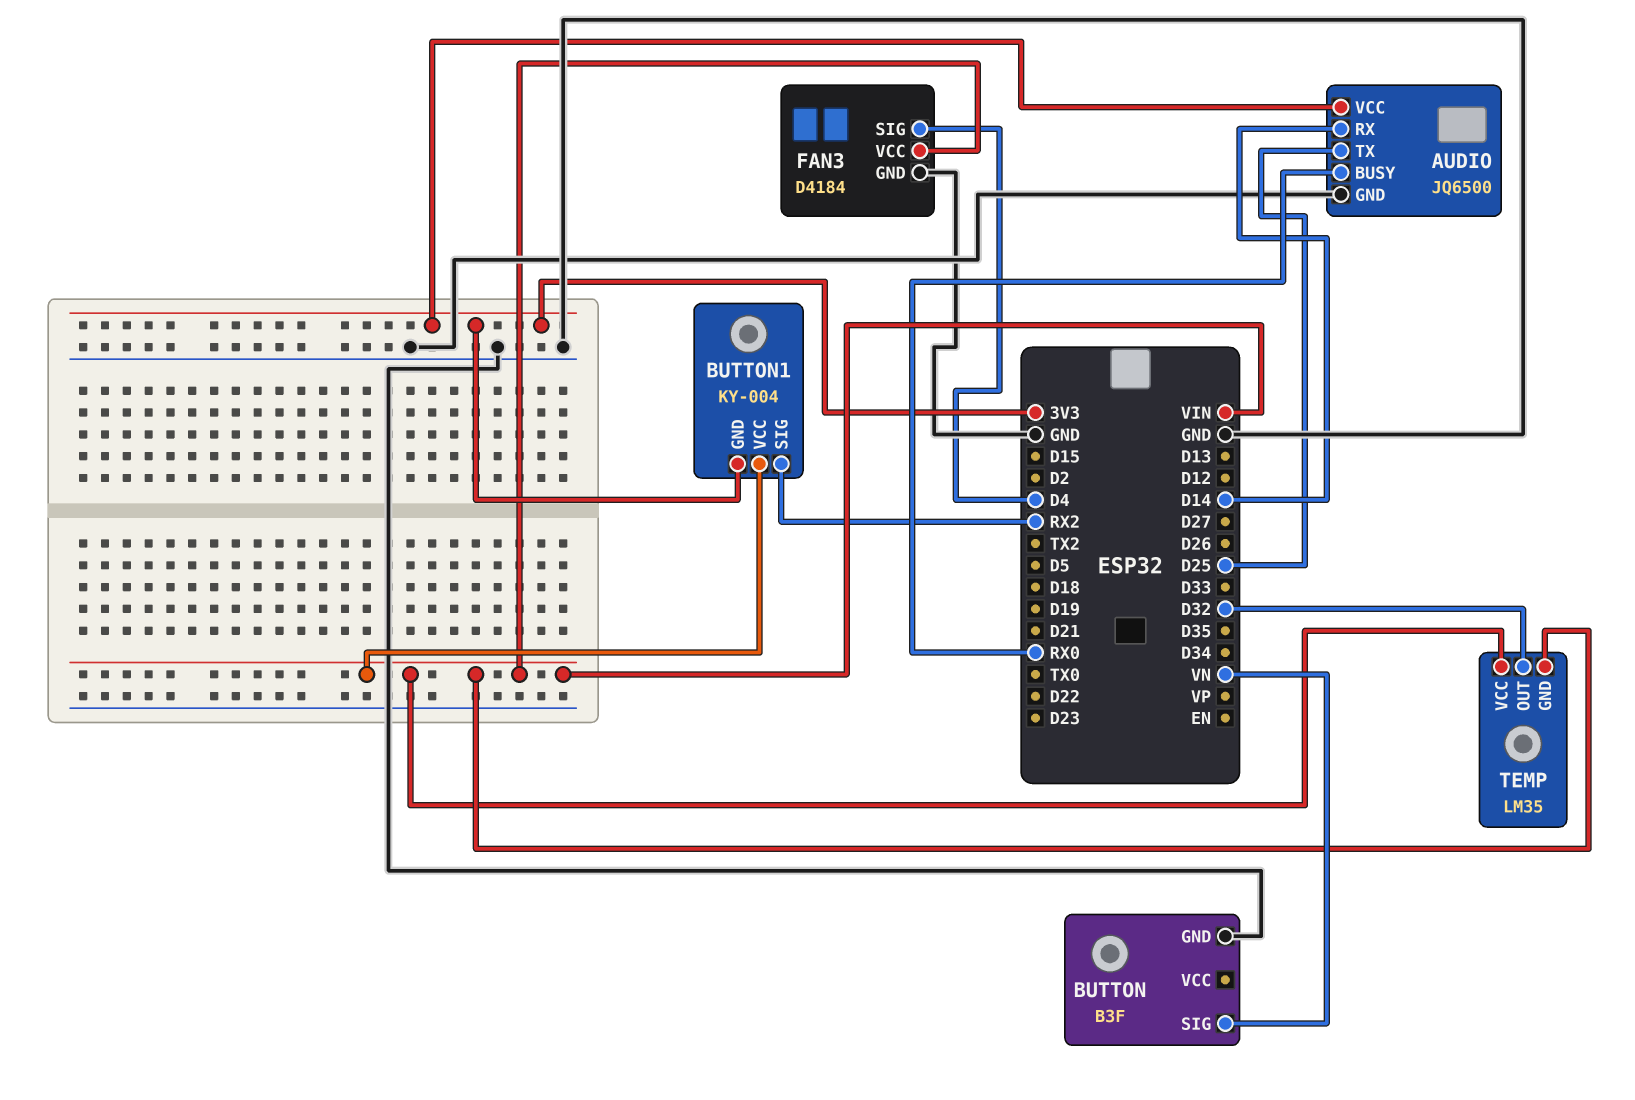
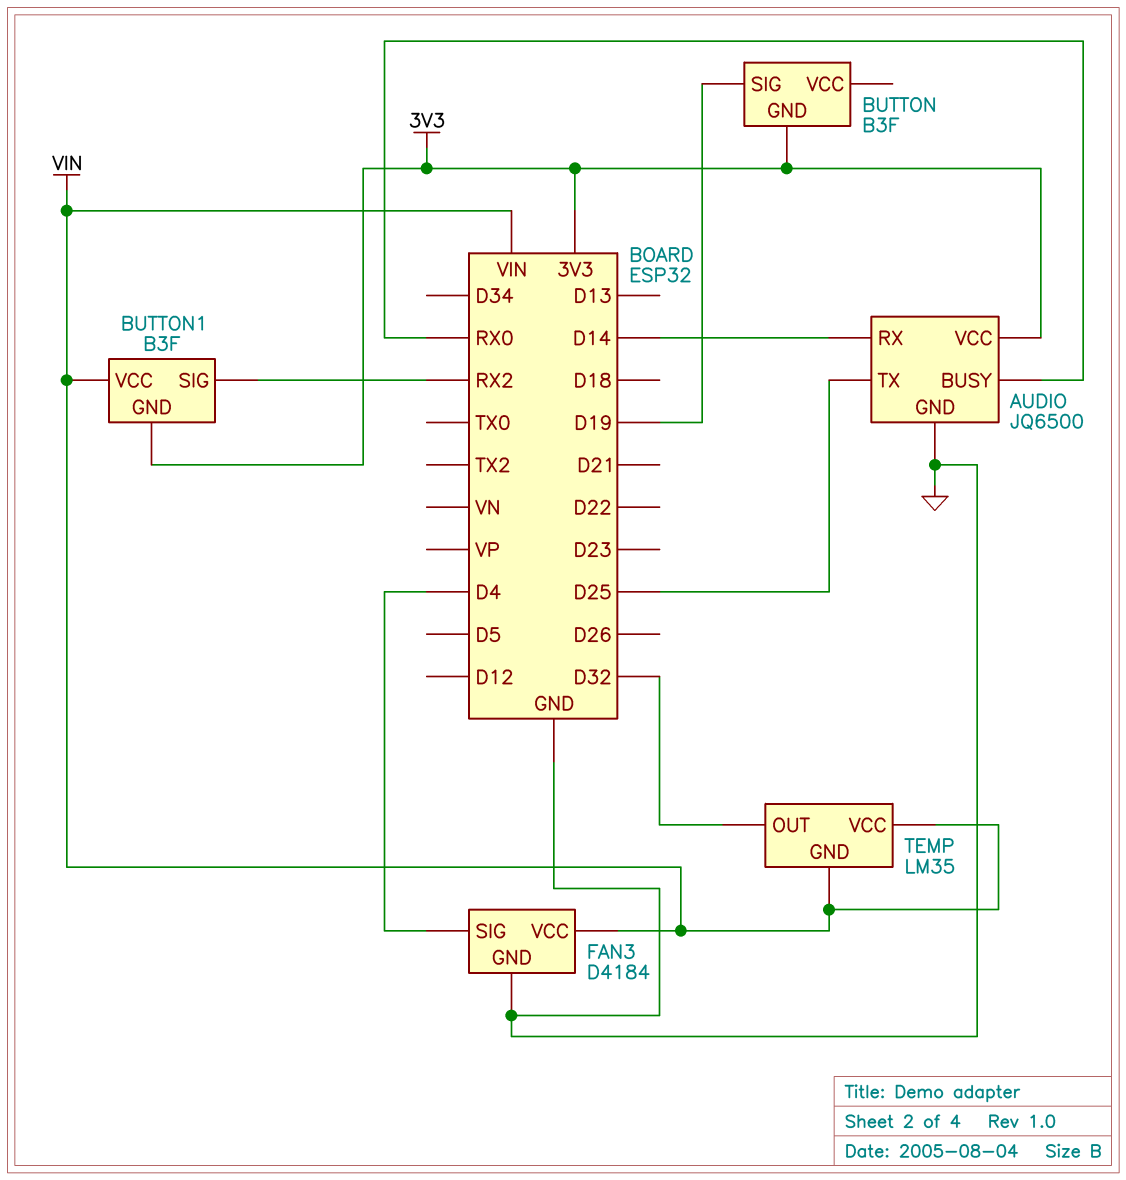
BUTTON pin GND: GND -> 3V3
BUTTON pin SIG: VN -> D19
BUTTON1: KY-004 -> B3F

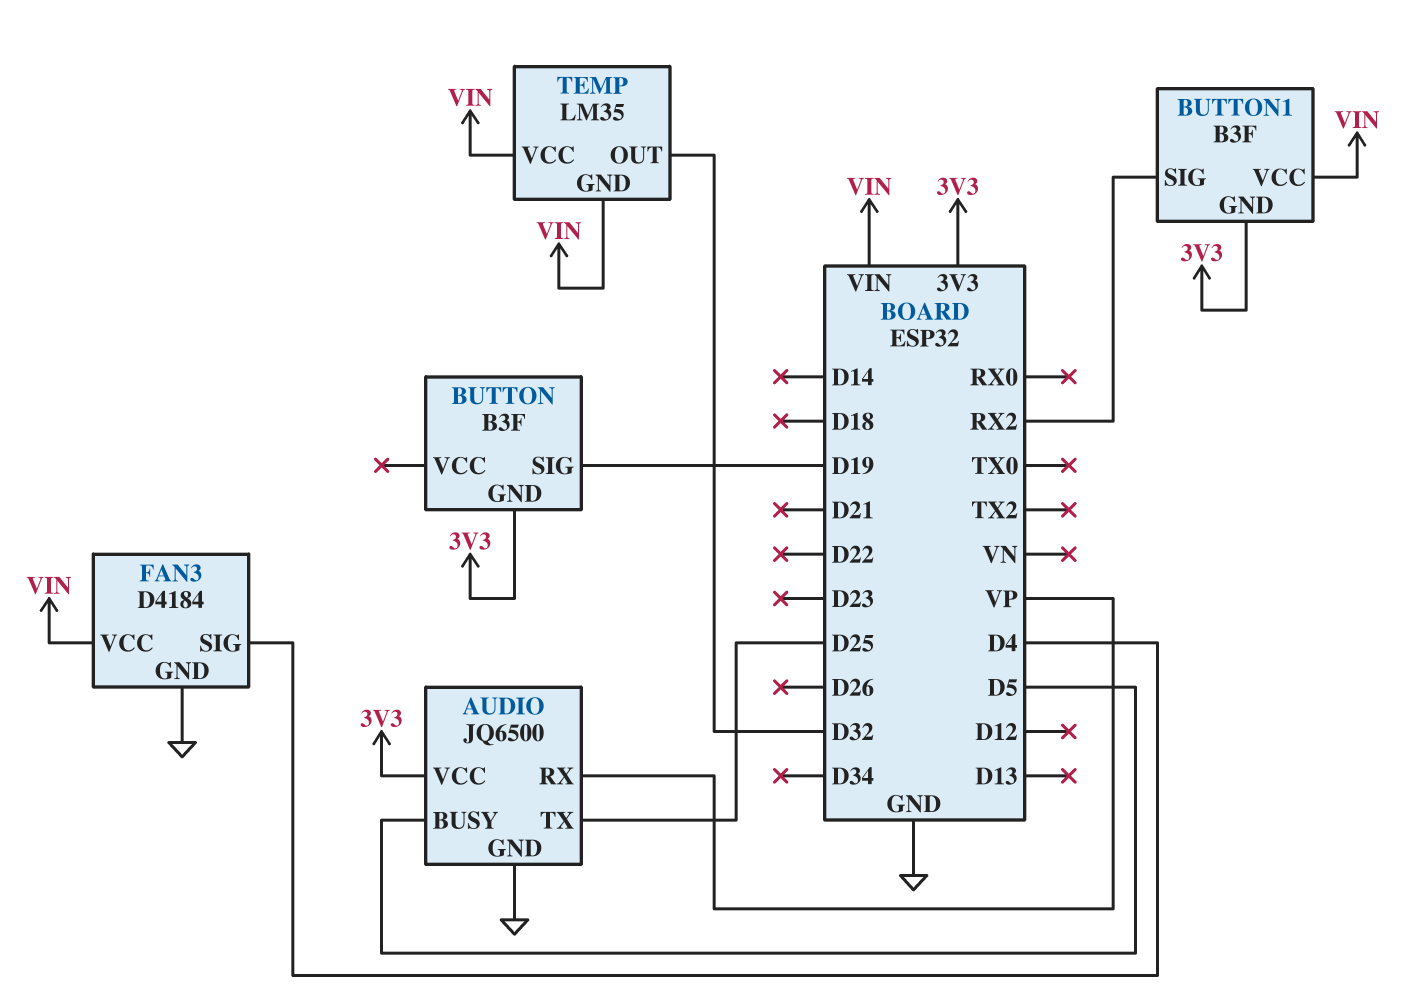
AUDIO pin BUSY: RX0 -> D5
AUDIO pin RX: D14 -> VP

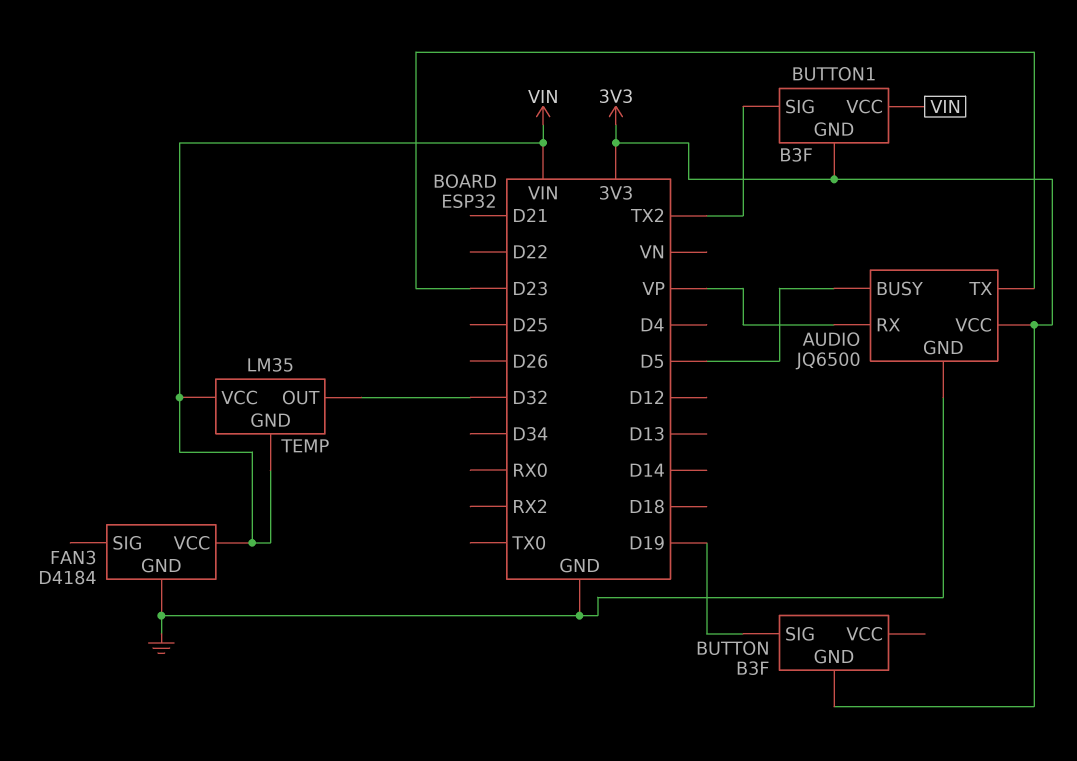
AUDIO pin TX: D25 -> D23
BUTTON1 pin SIG: RX2 -> TX2
FAN3 pin SIG: D4 -> none

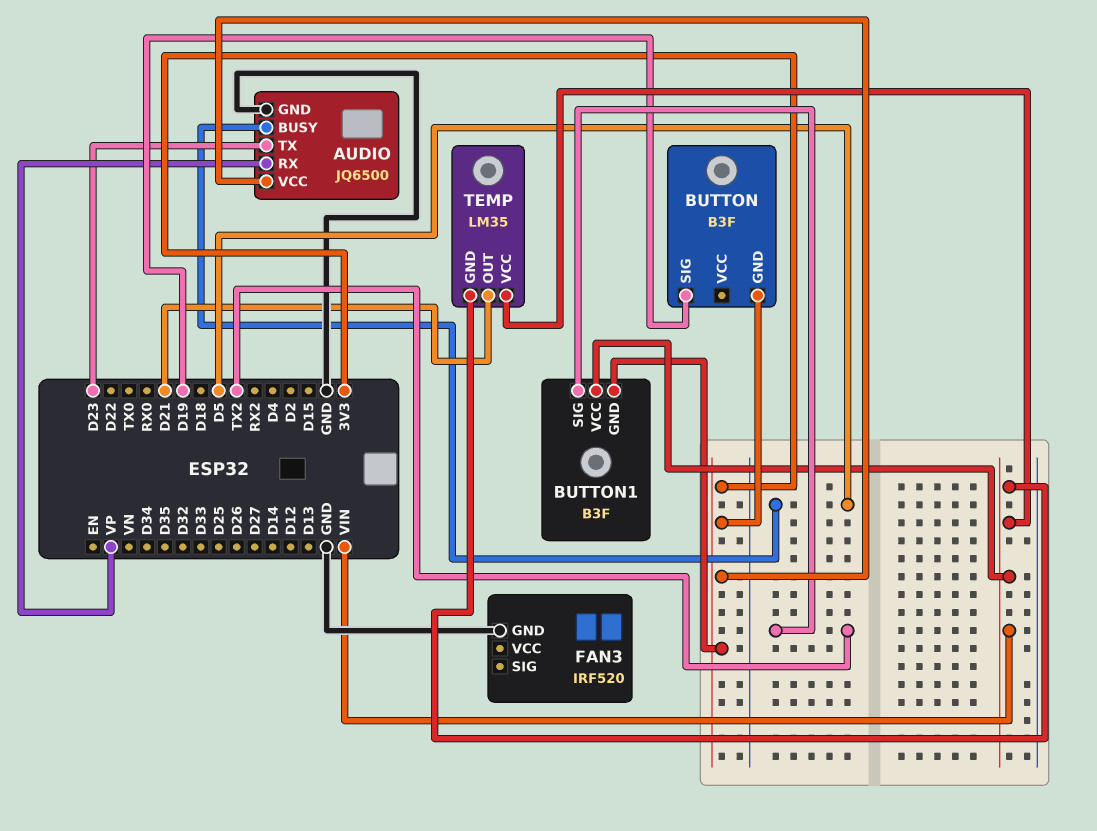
FAN3: D4184 -> IRF520
FAN3 pin VCC: VIN -> none
TEMP pin OUT: D32 -> D21

